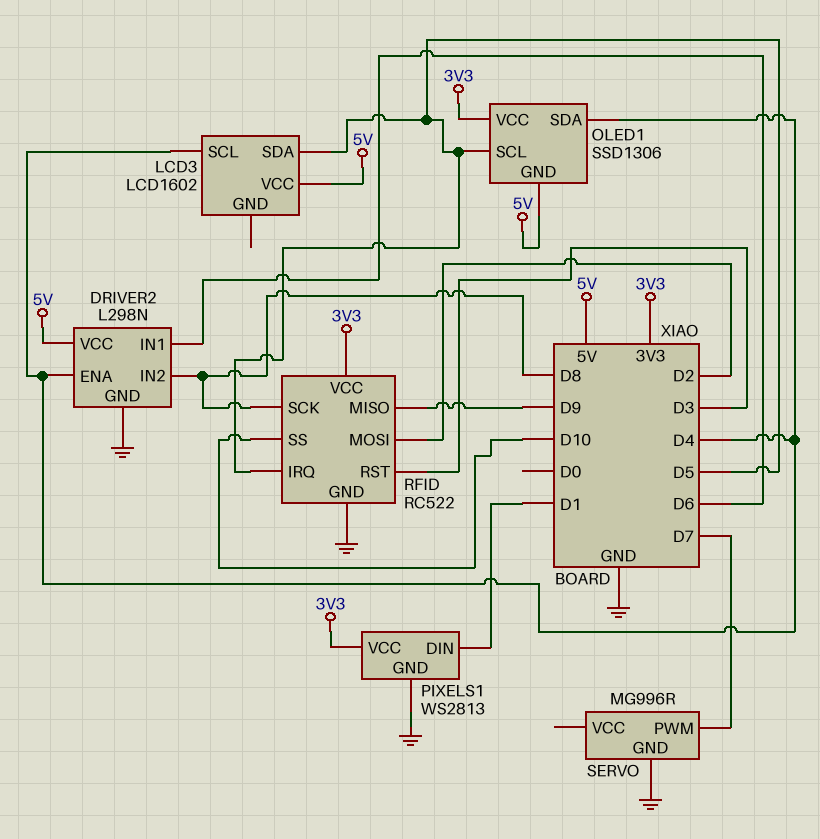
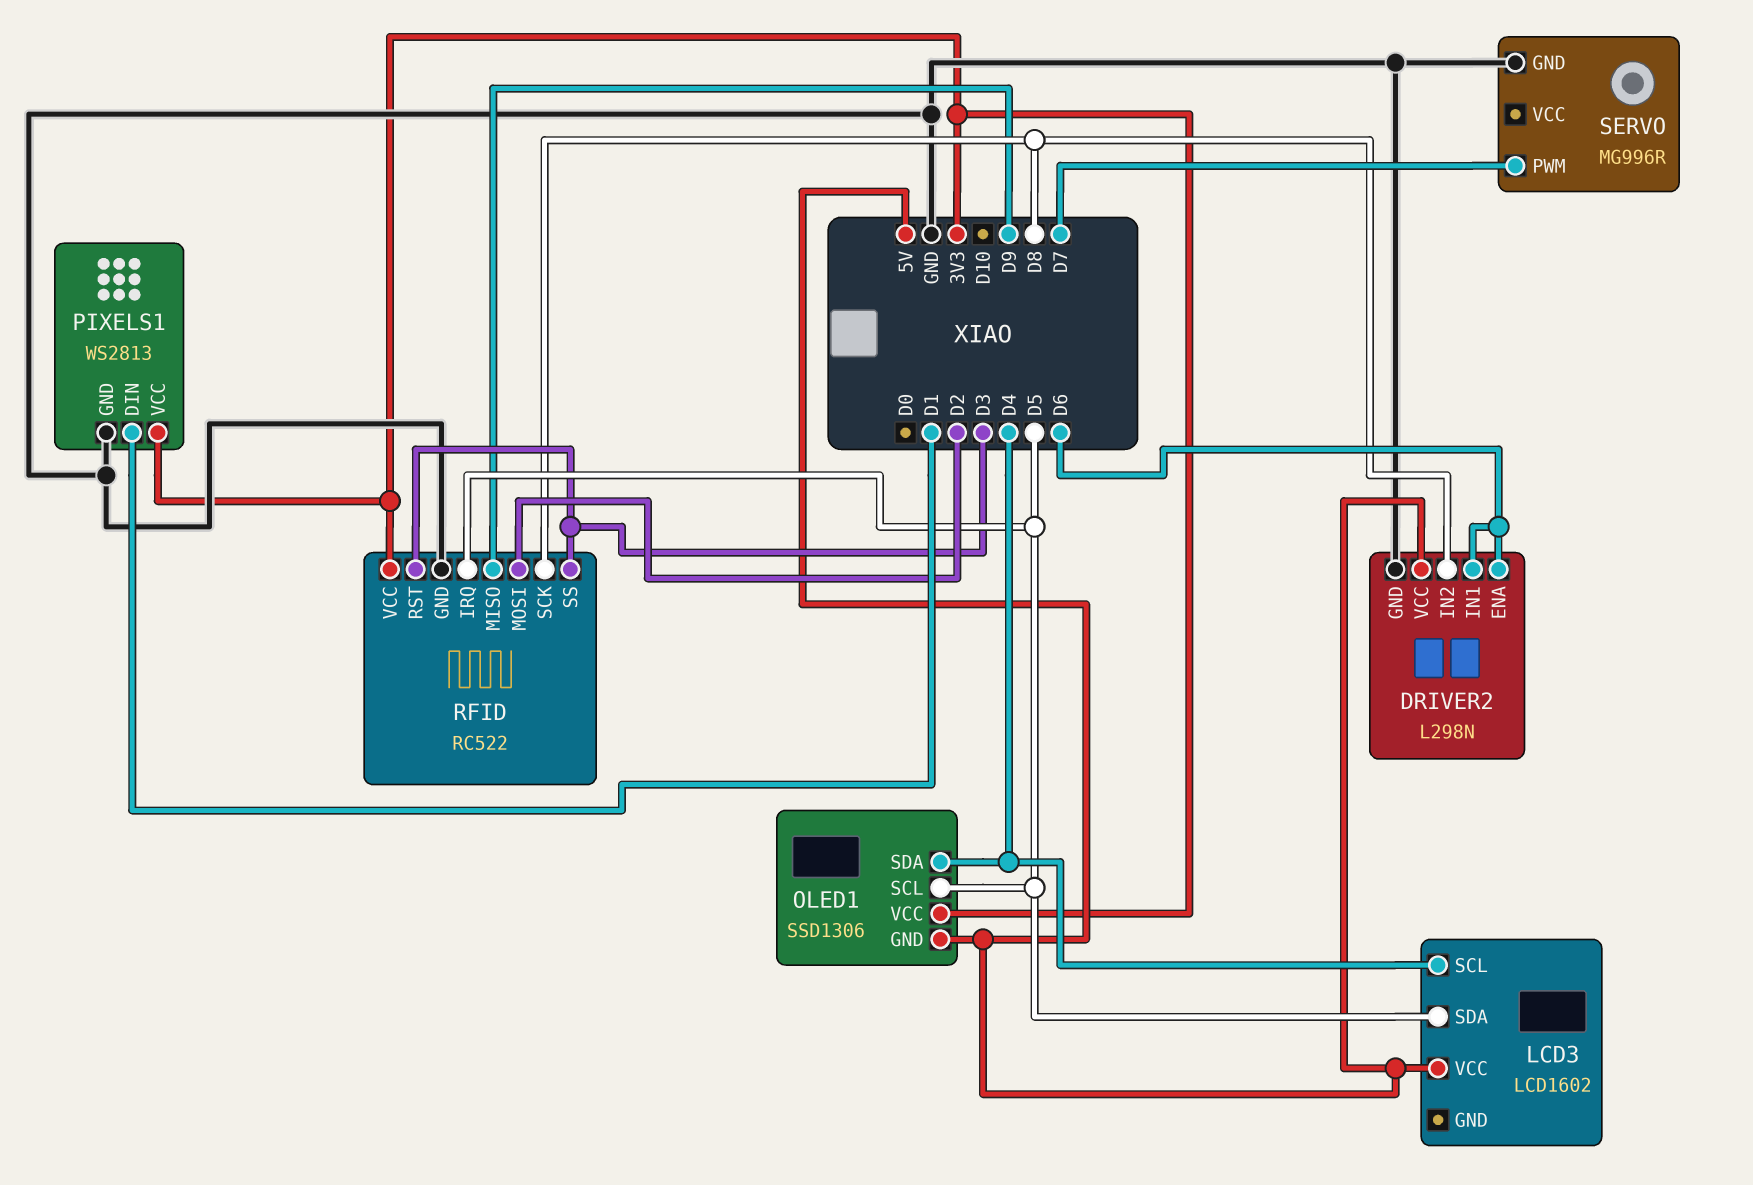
DRIVER2 pin ENA: D4 -> D6
RFID pin SS: D10 -> D3

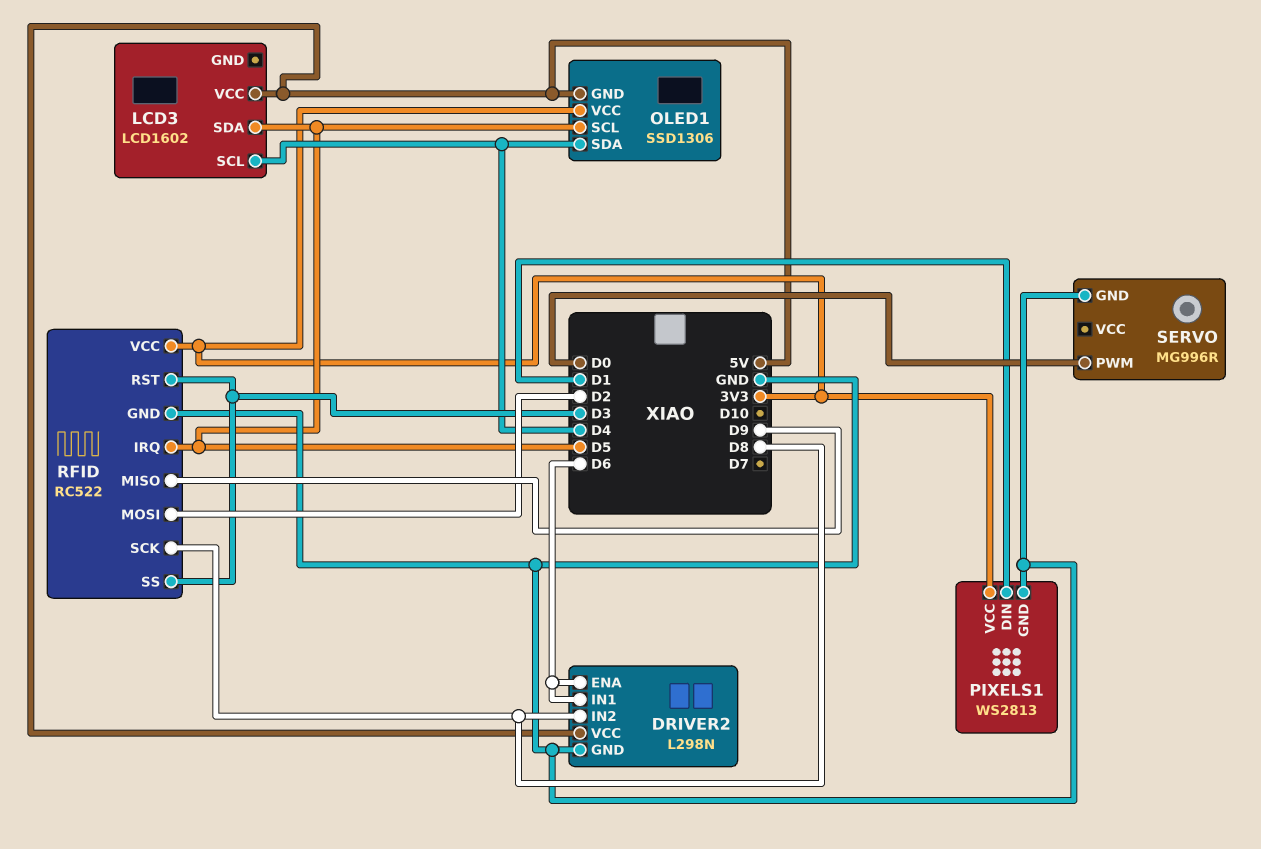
SERVO pin PWM: D7 -> D0

